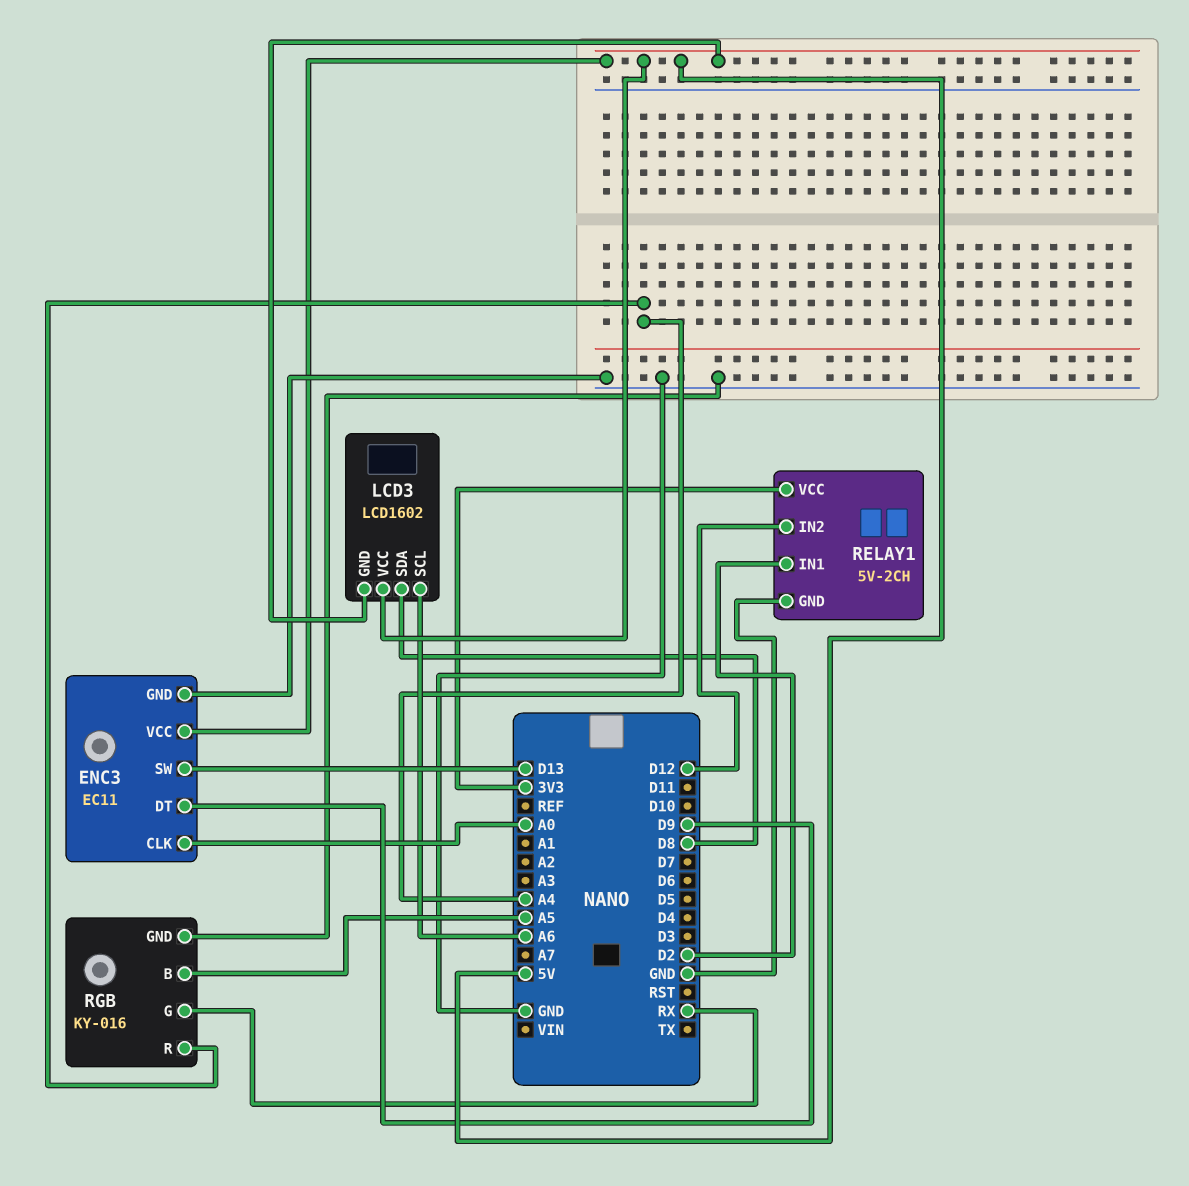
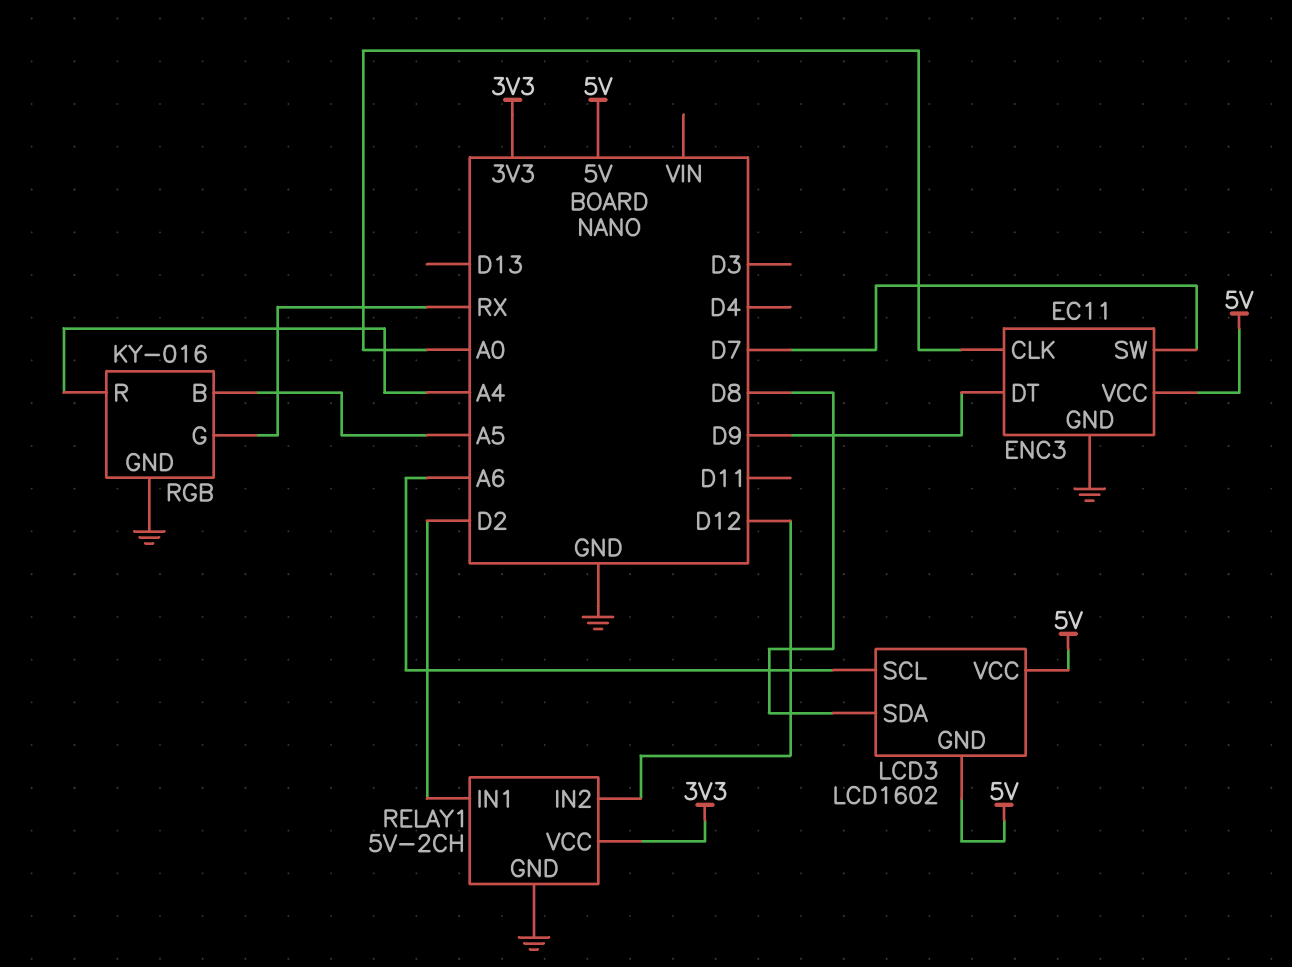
ENC3 pin SW: D13 -> D7

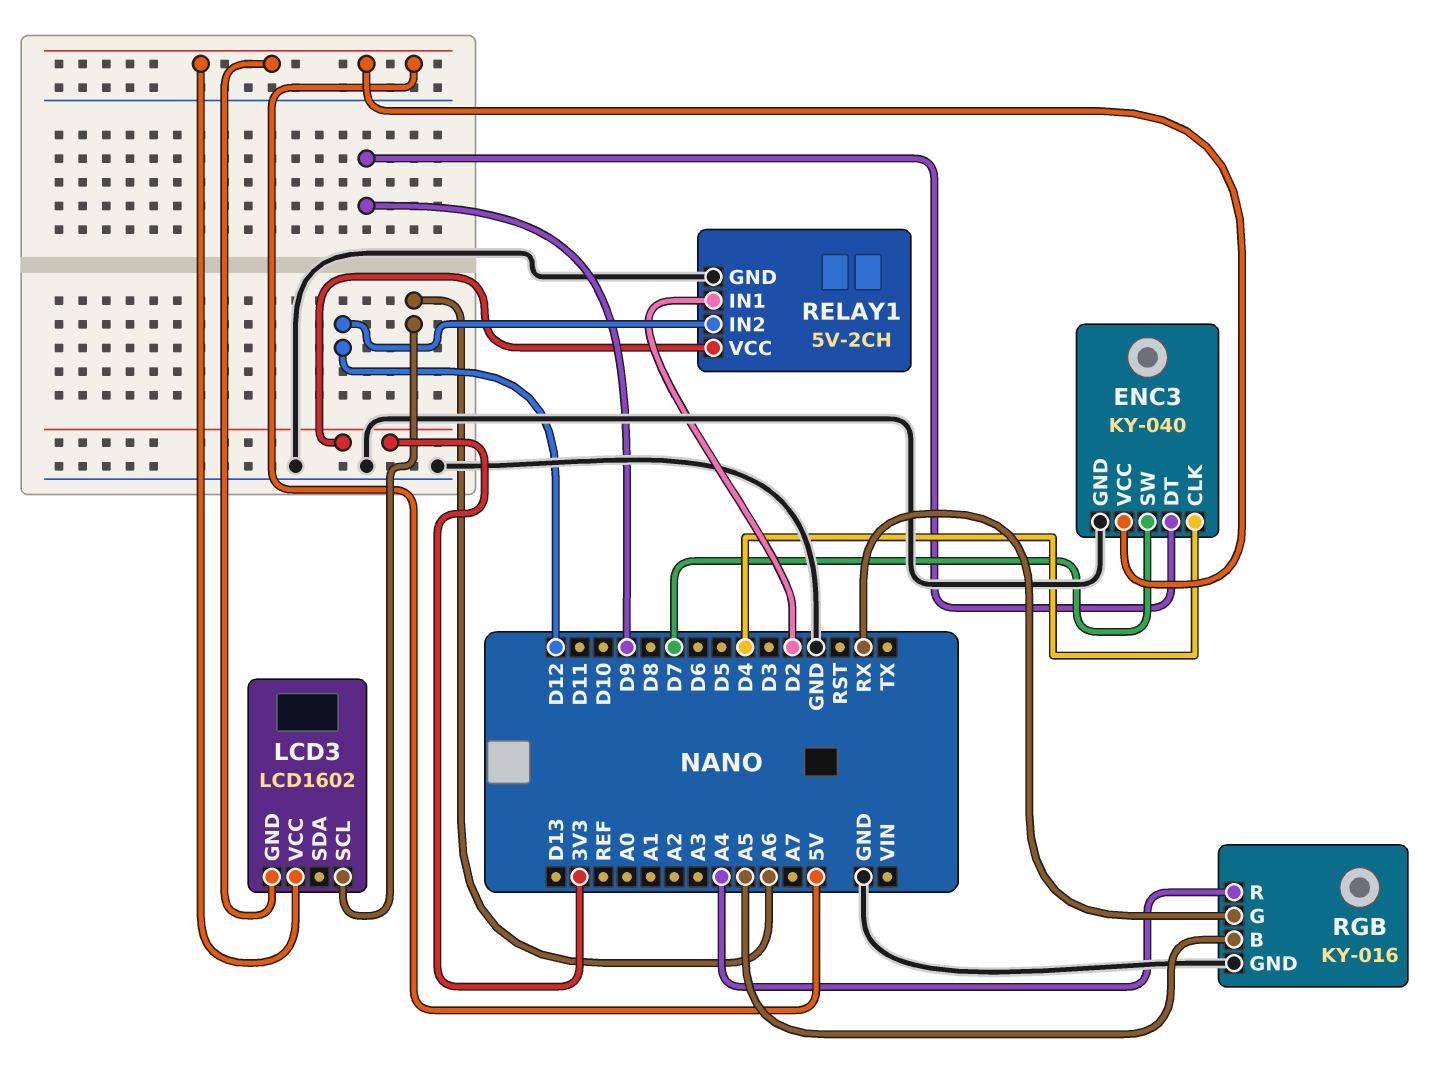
ENC3: EC11 -> KY-040
ENC3 pin CLK: A0 -> D4
LCD3 pin SDA: D8 -> none

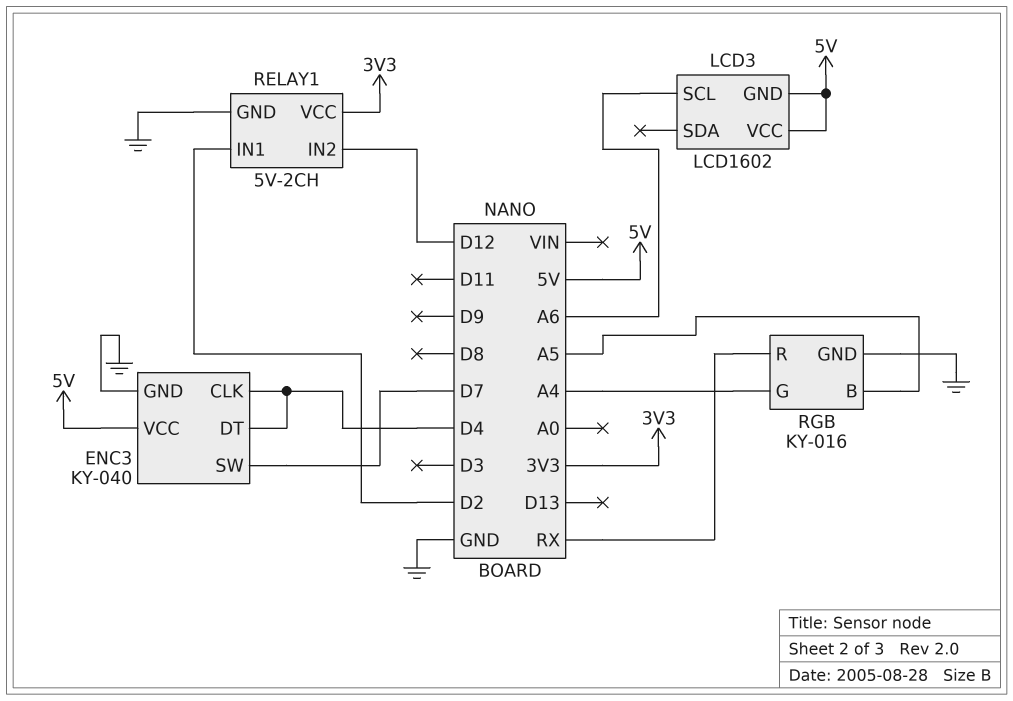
ENC3 pin DT: D9 -> D4
RGB pin G: RX -> A4
RGB pin R: A4 -> RX

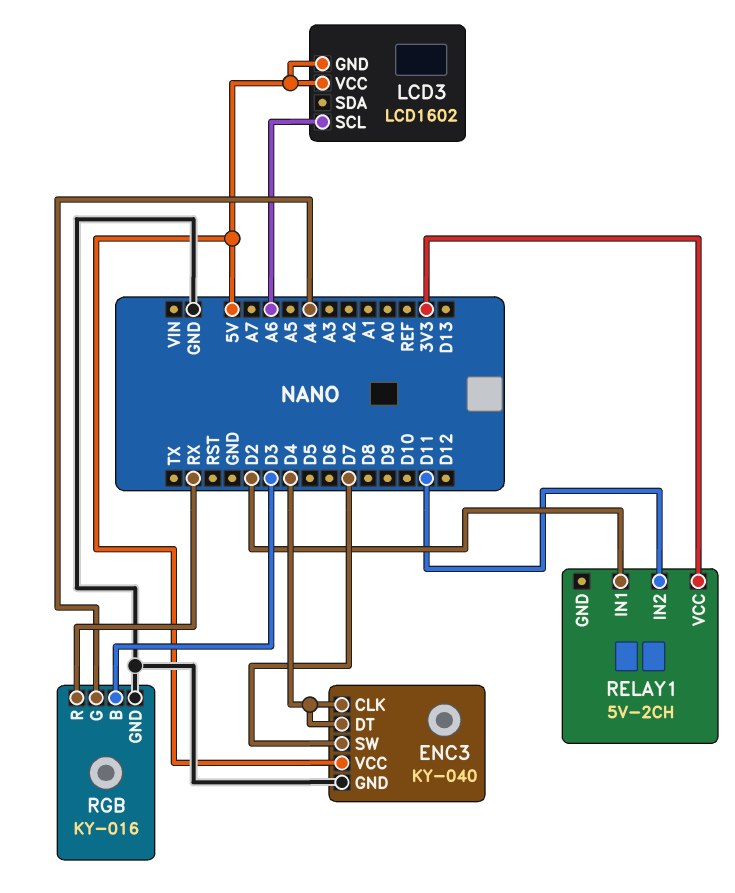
RELAY1 pin GND: GND -> none
RELAY1 pin IN2: D12 -> D11
RGB pin B: A5 -> D3

